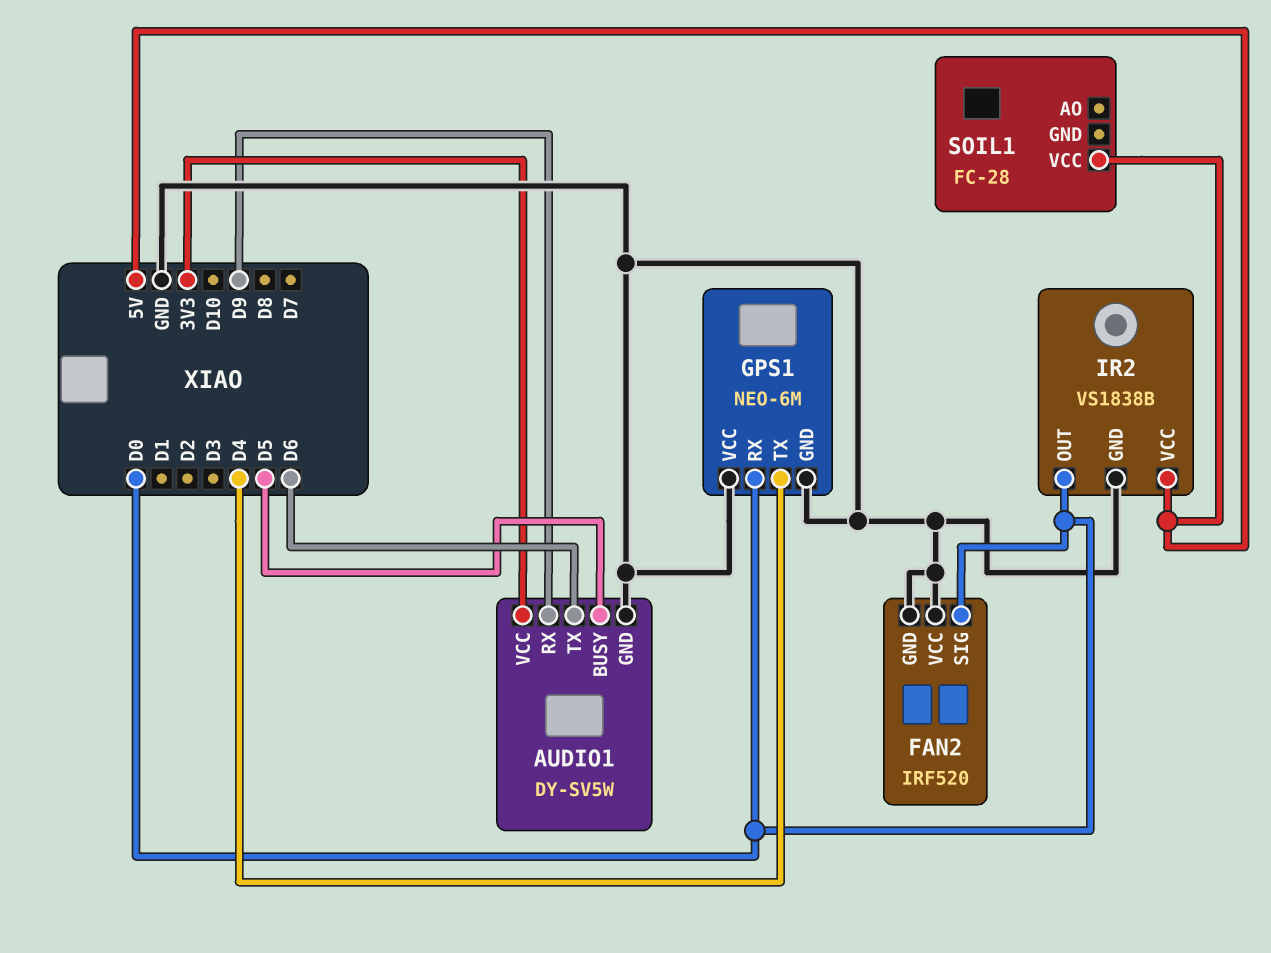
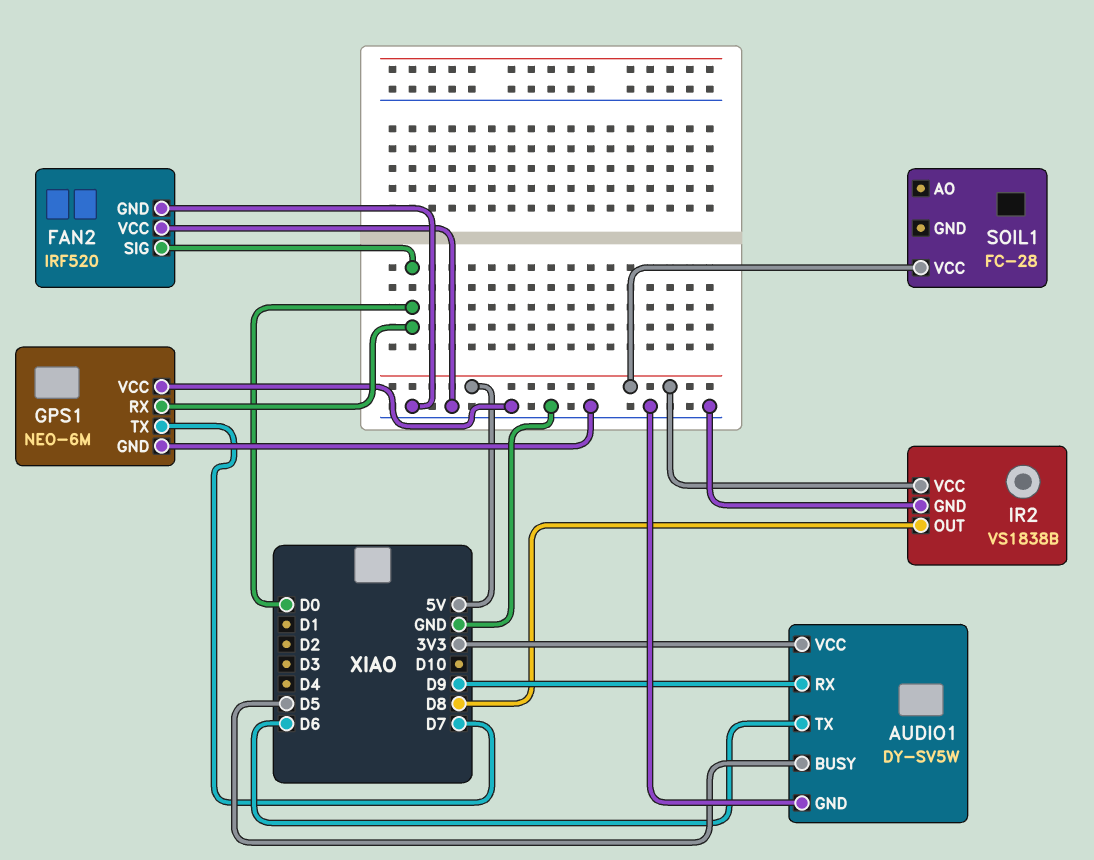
GPS1 pin TX: D4 -> D7
IR2 pin OUT: D0 -> D8

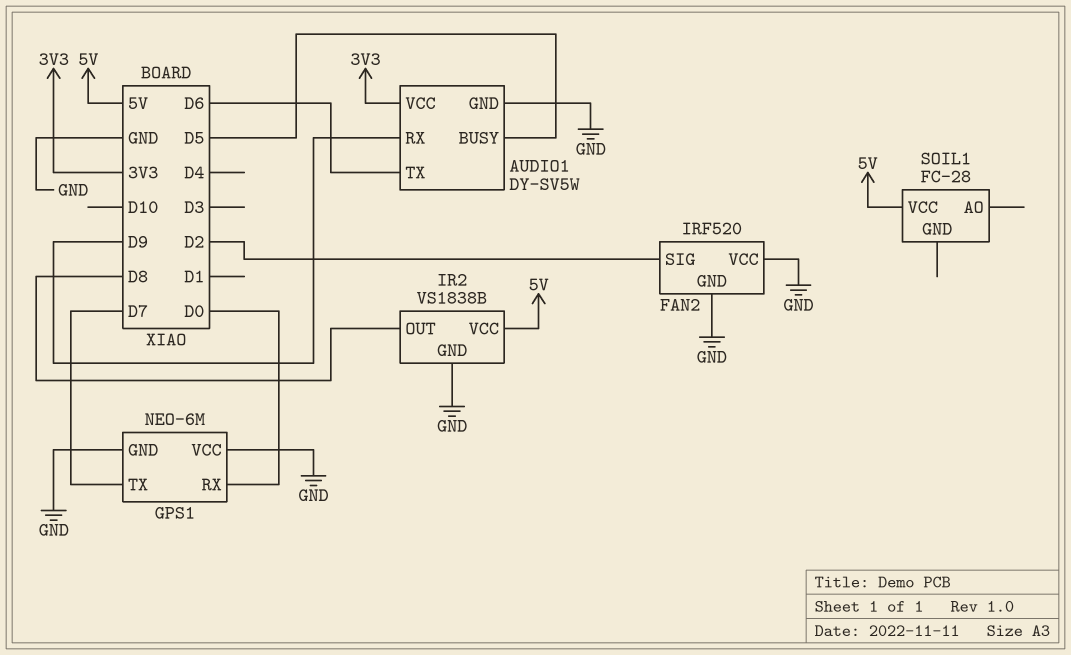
FAN2 pin SIG: D0 -> D2

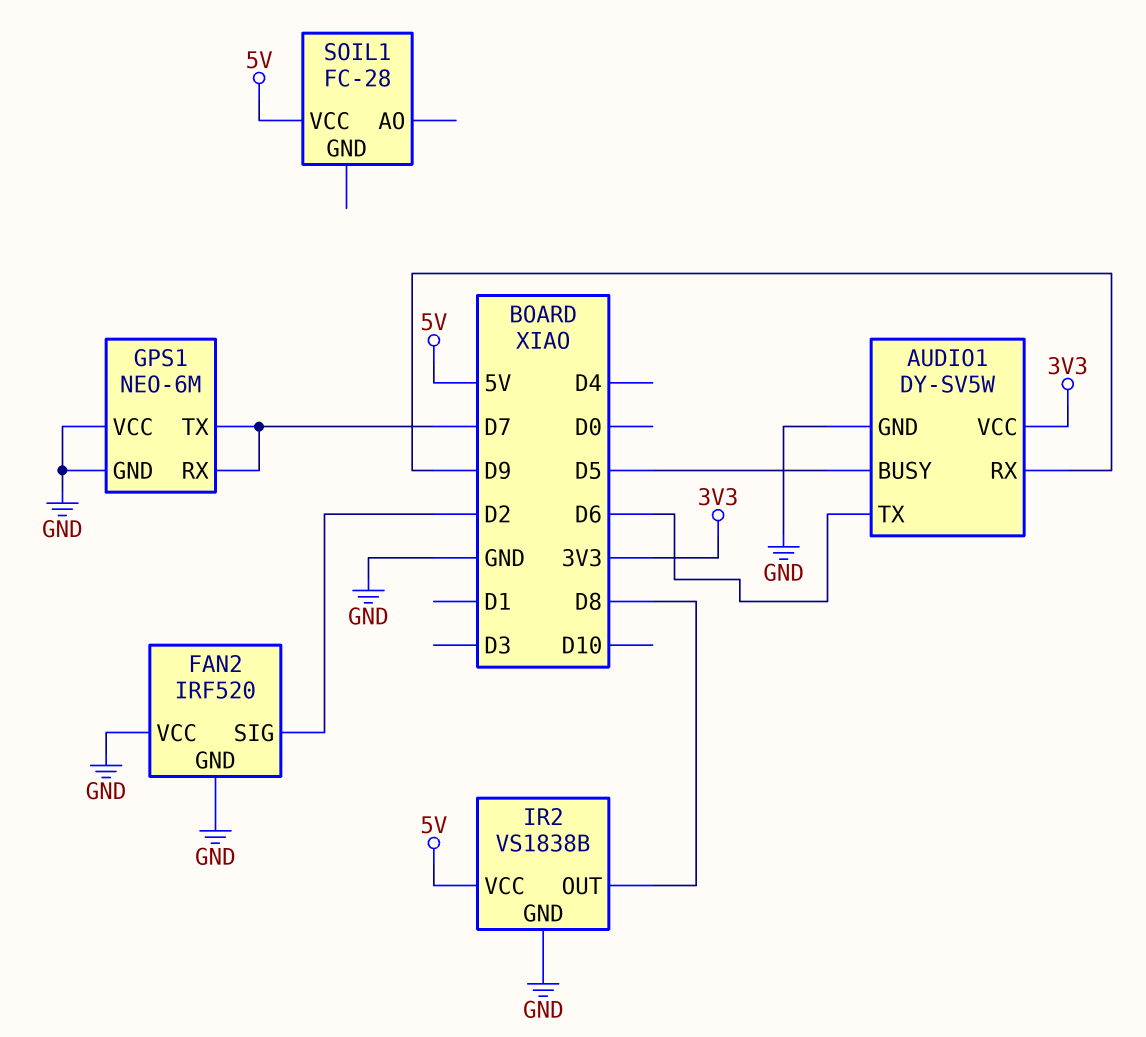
GPS1 pin RX: D0 -> D7

